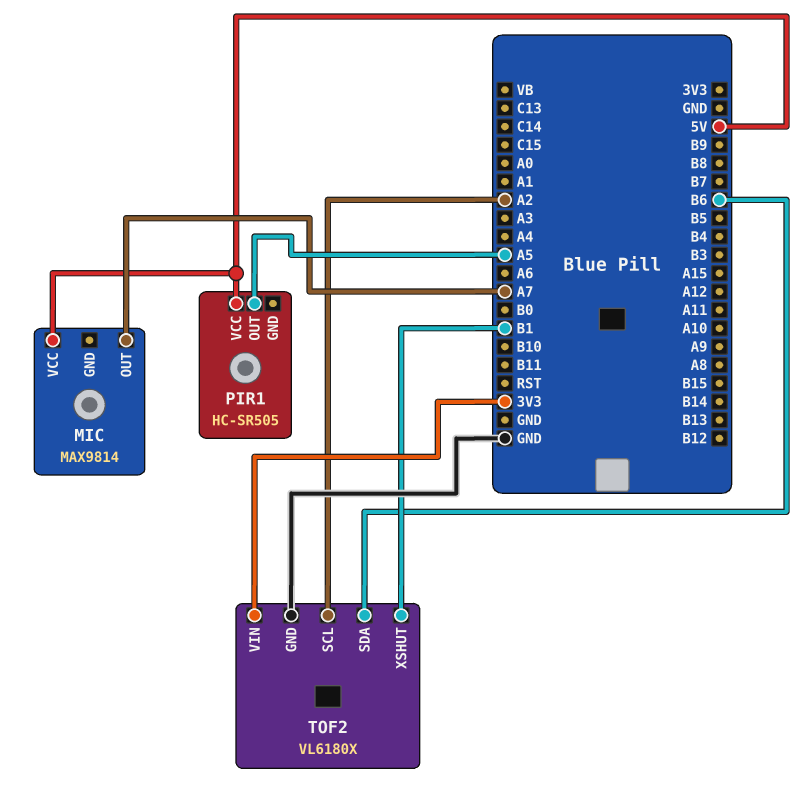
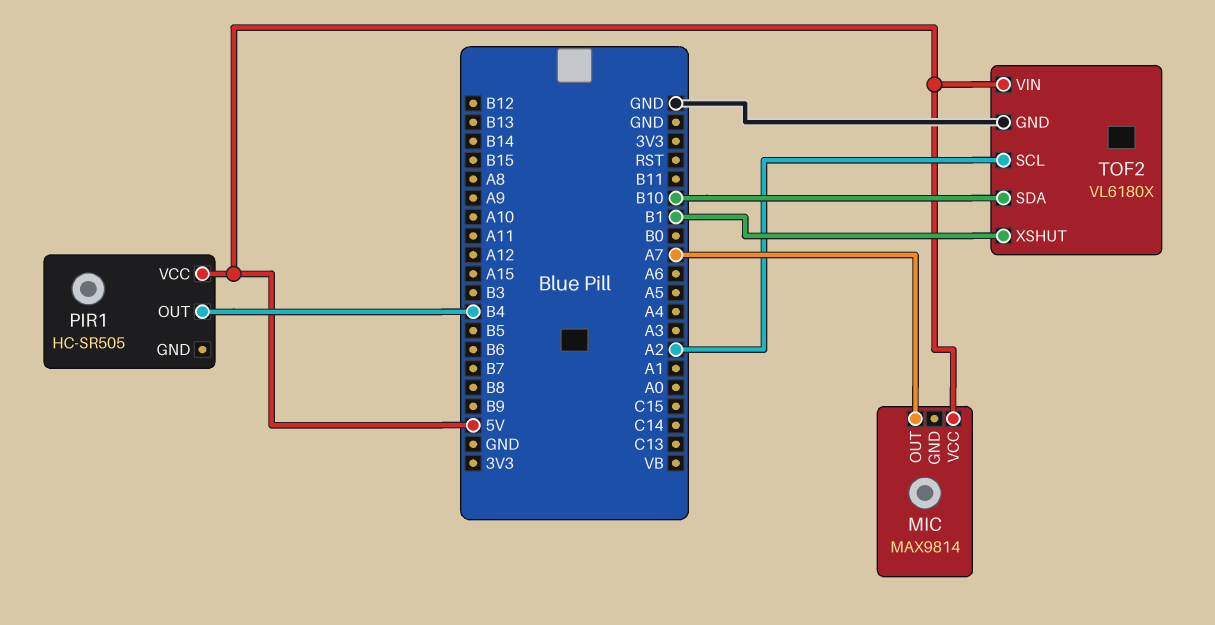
PIR1 pin OUT: A5 -> B4
TOF2 pin SDA: B6 -> B10
TOF2 pin VIN: 3V3 -> 5V

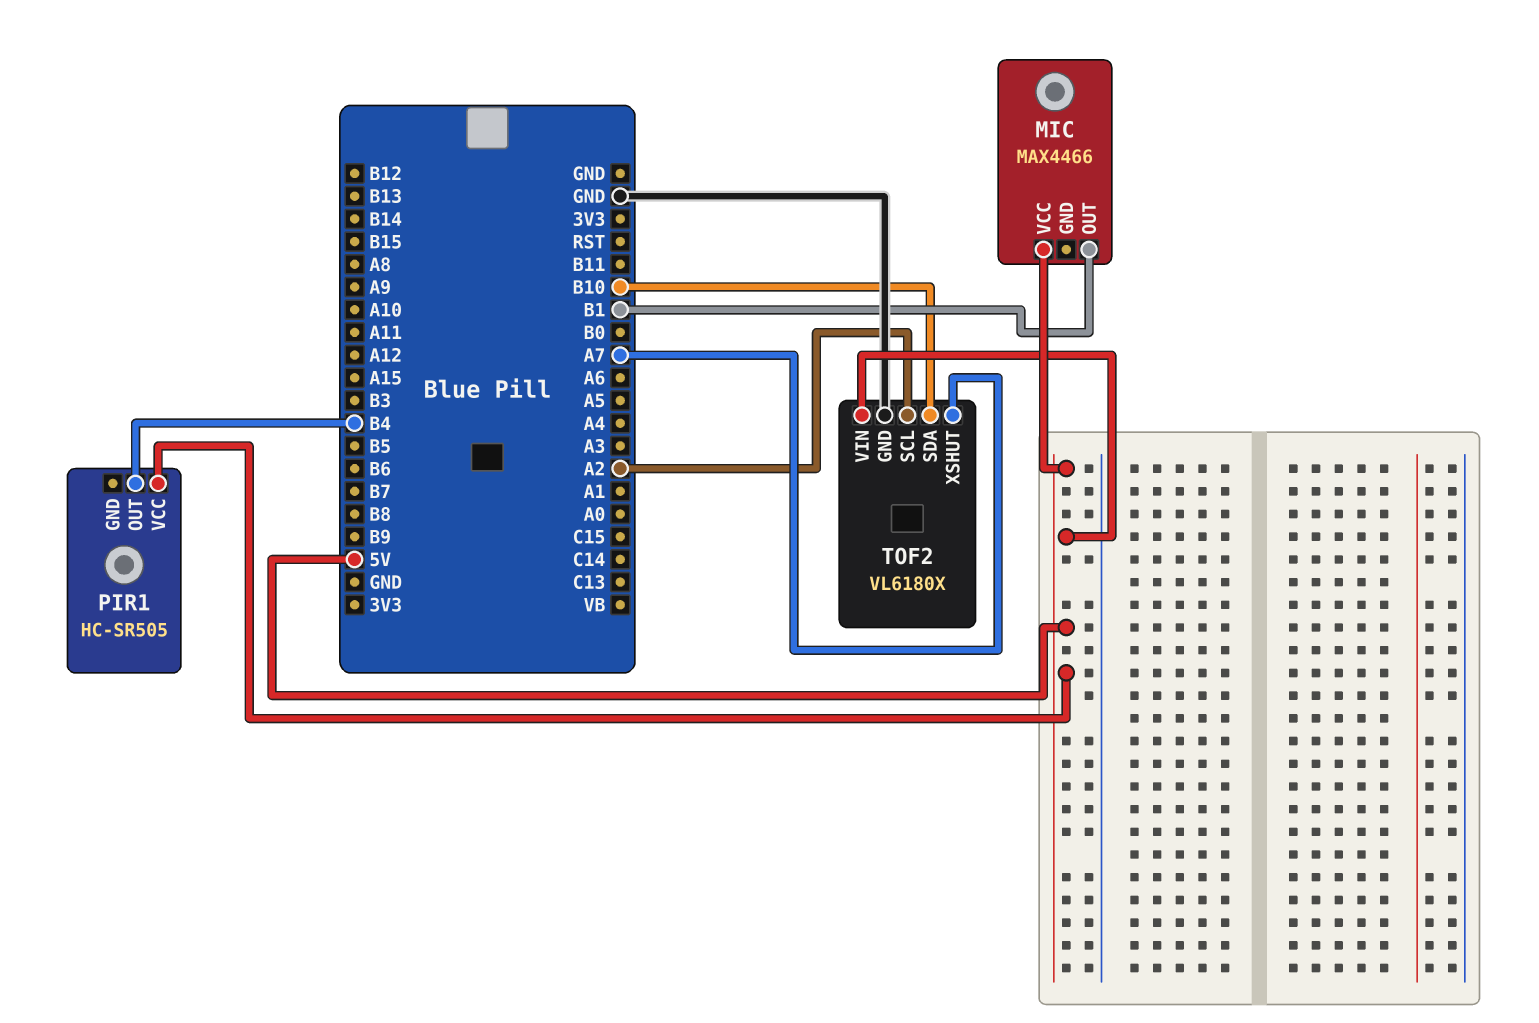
MIC: MAX9814 -> MAX4466
MIC pin OUT: A7 -> B1
TOF2 pin XSHUT: B1 -> A7

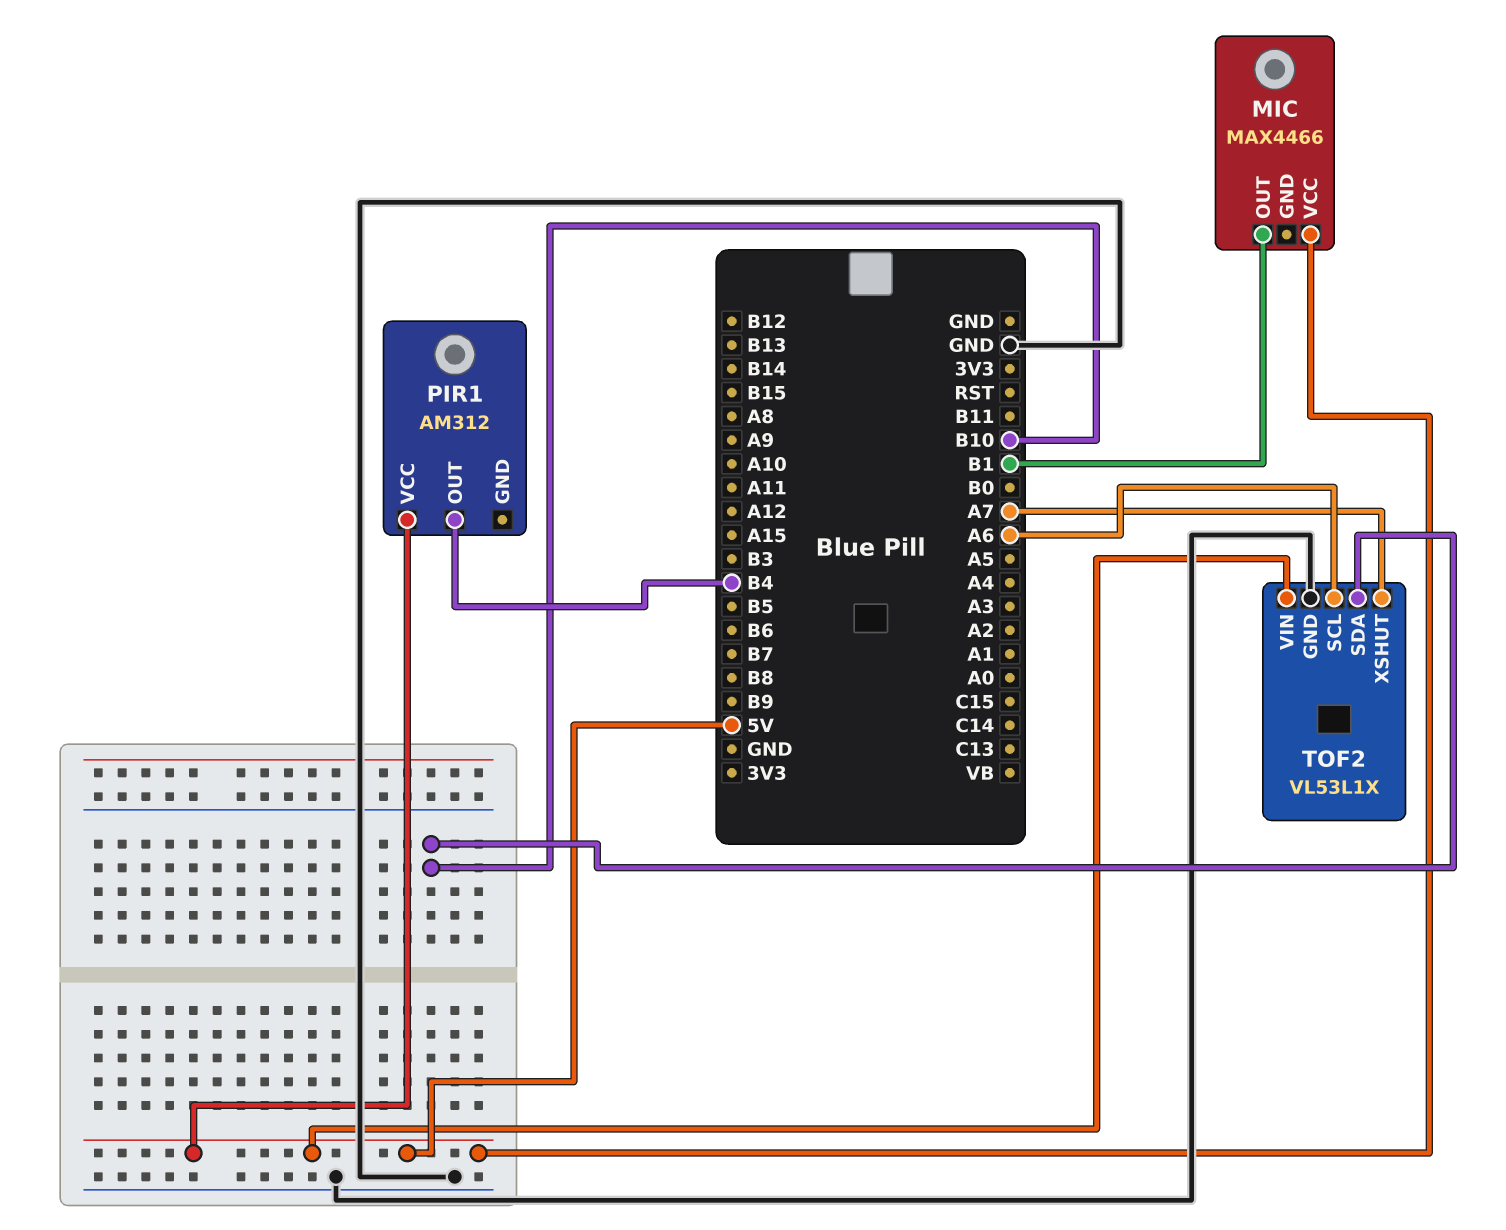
PIR1: HC-SR505 -> AM312
TOF2: VL6180X -> VL53L1X
TOF2 pin SCL: A2 -> A6

